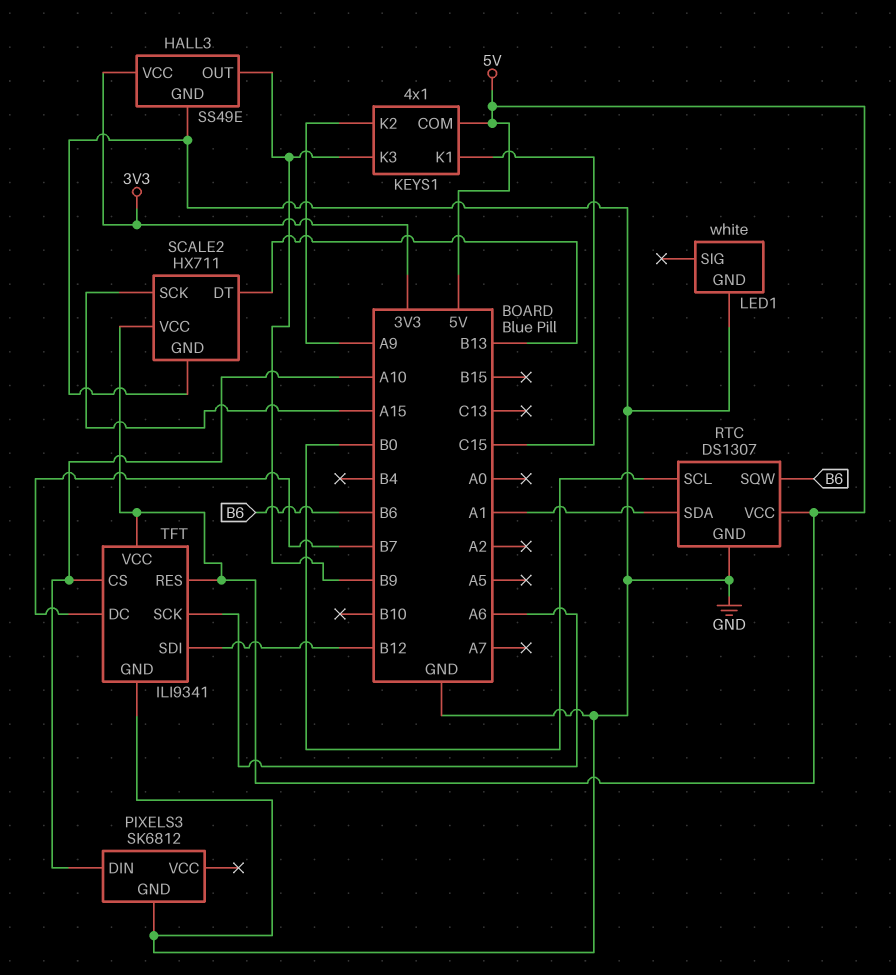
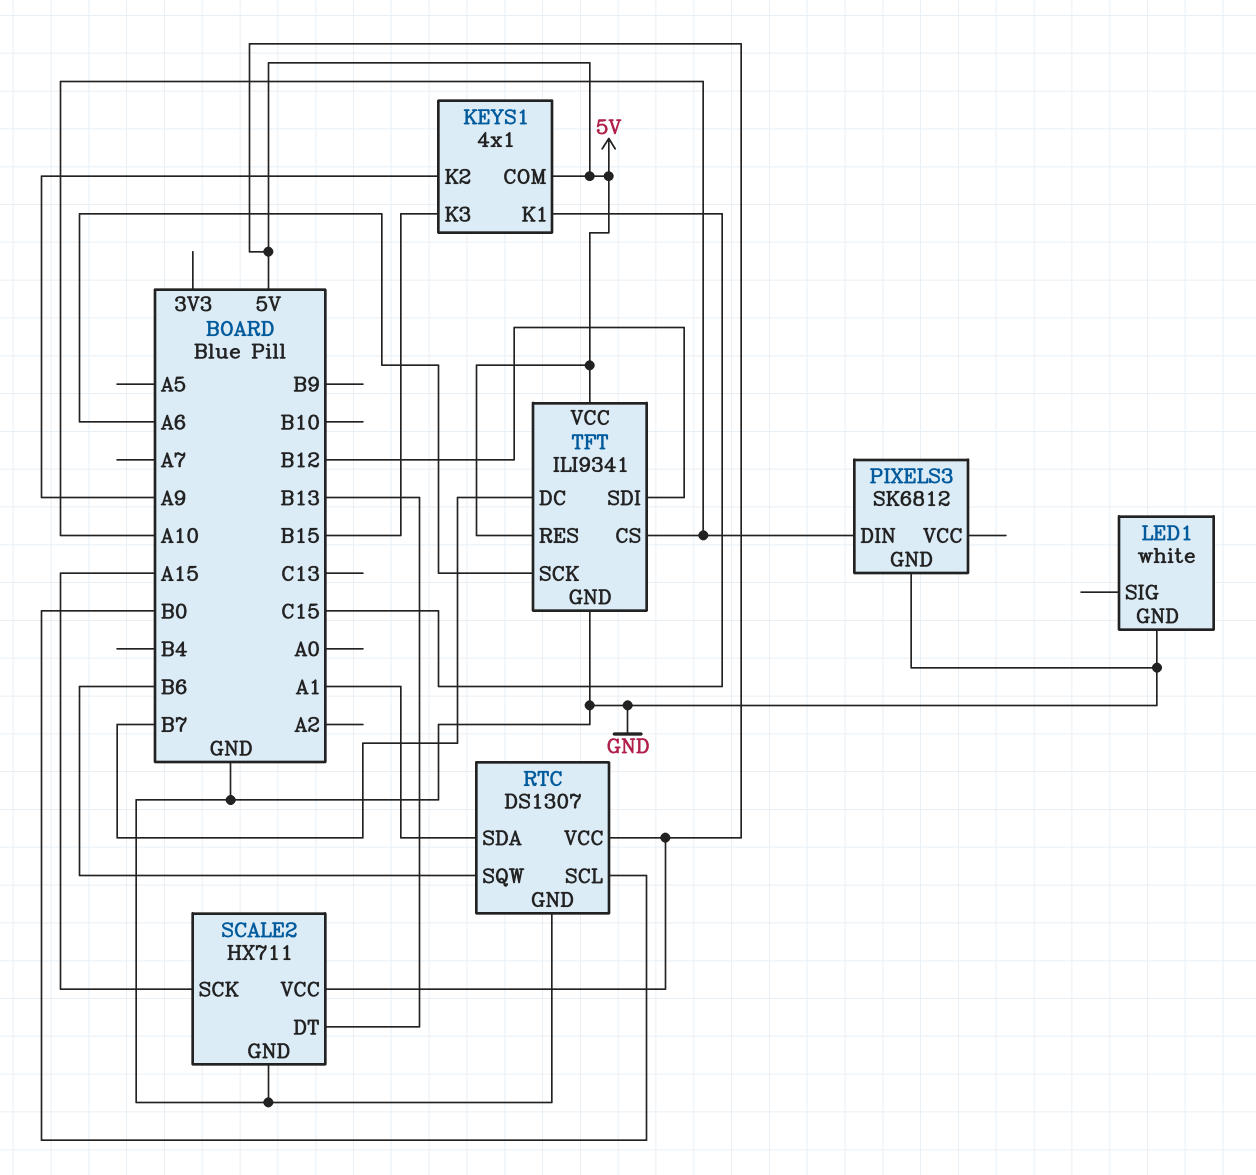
HALL3: SS49E -> none
HALL3 pin GND: GND -> none
HALL3 pin OUT: B9 -> none
HALL3 pin VCC: 3V3 -> none
KEYS1 pin K3: B9 -> B15

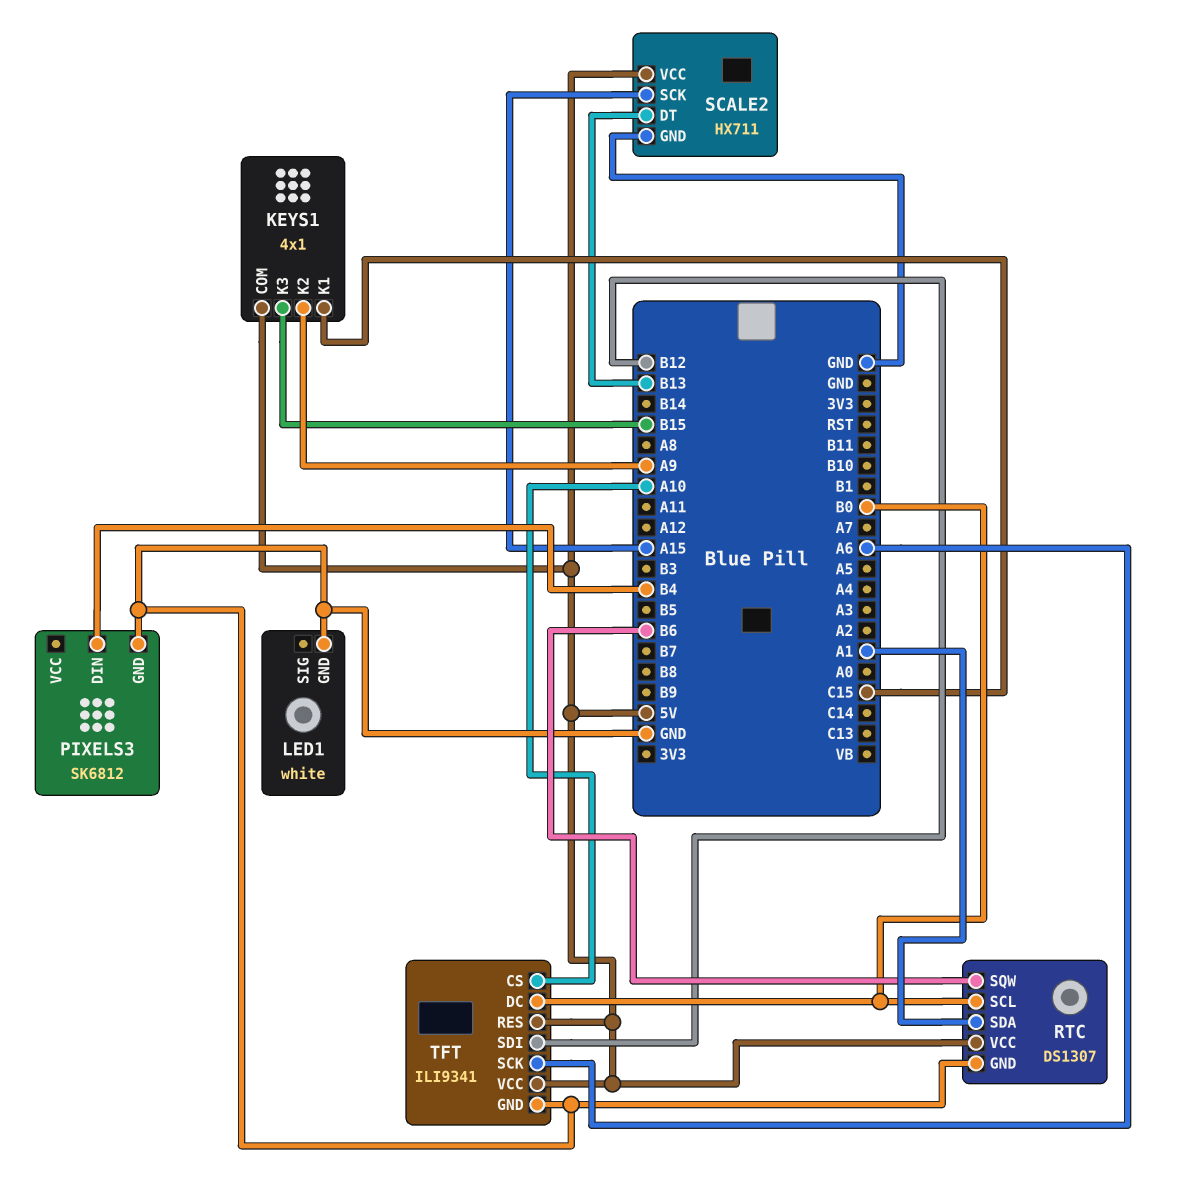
PIXELS3 pin DIN: A10 -> B4
TFT pin DC: B7 -> B0

